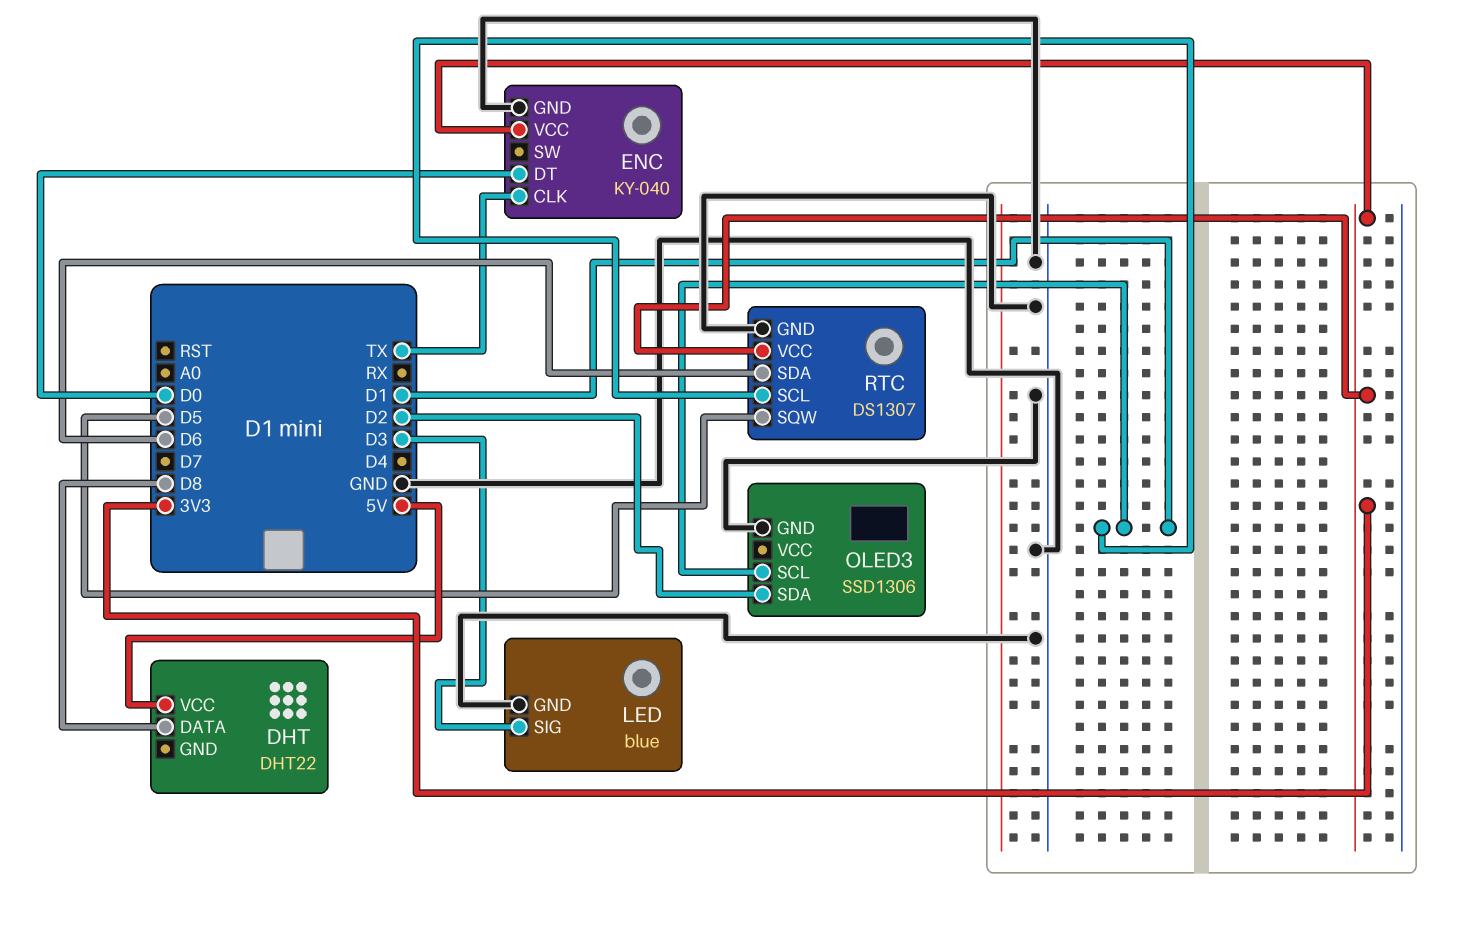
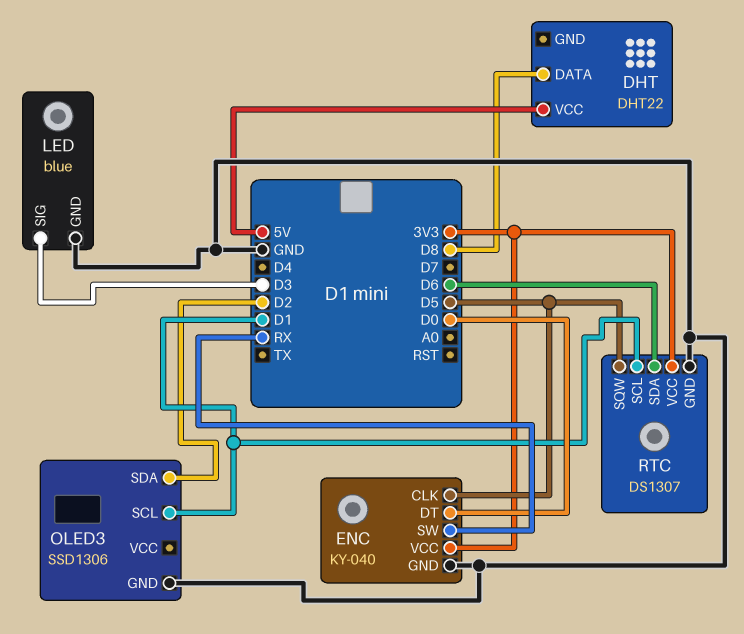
ENC pin CLK: TX -> D5
ENC pin SW: none -> RX

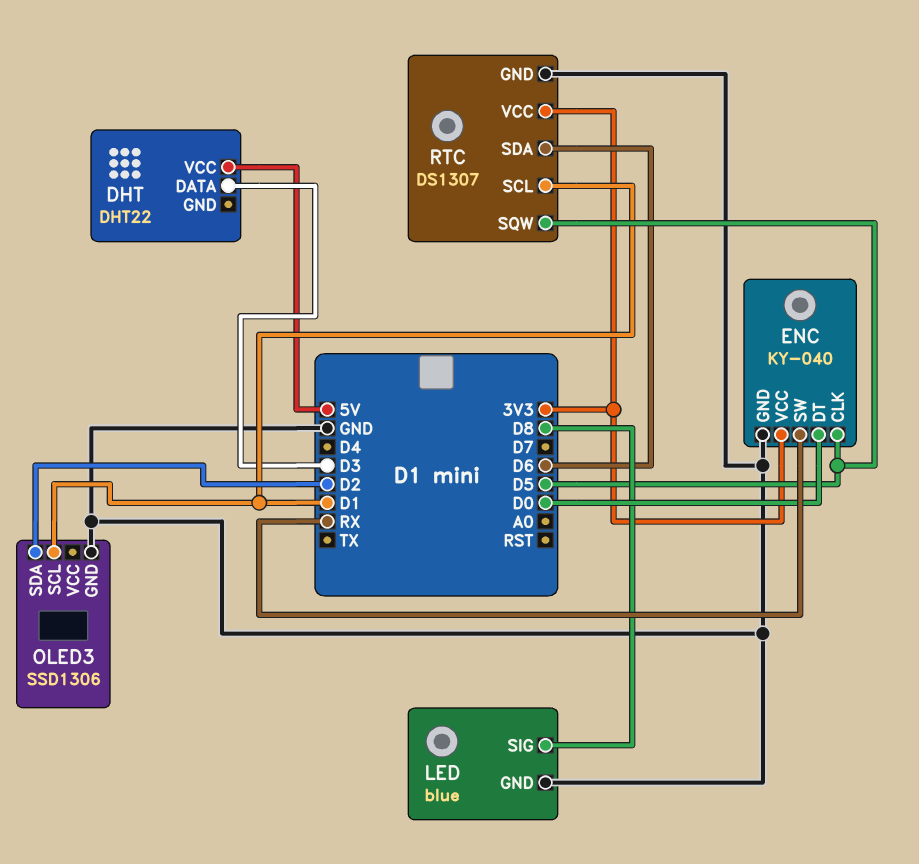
DHT pin DATA: D8 -> D3
LED pin SIG: D3 -> D8

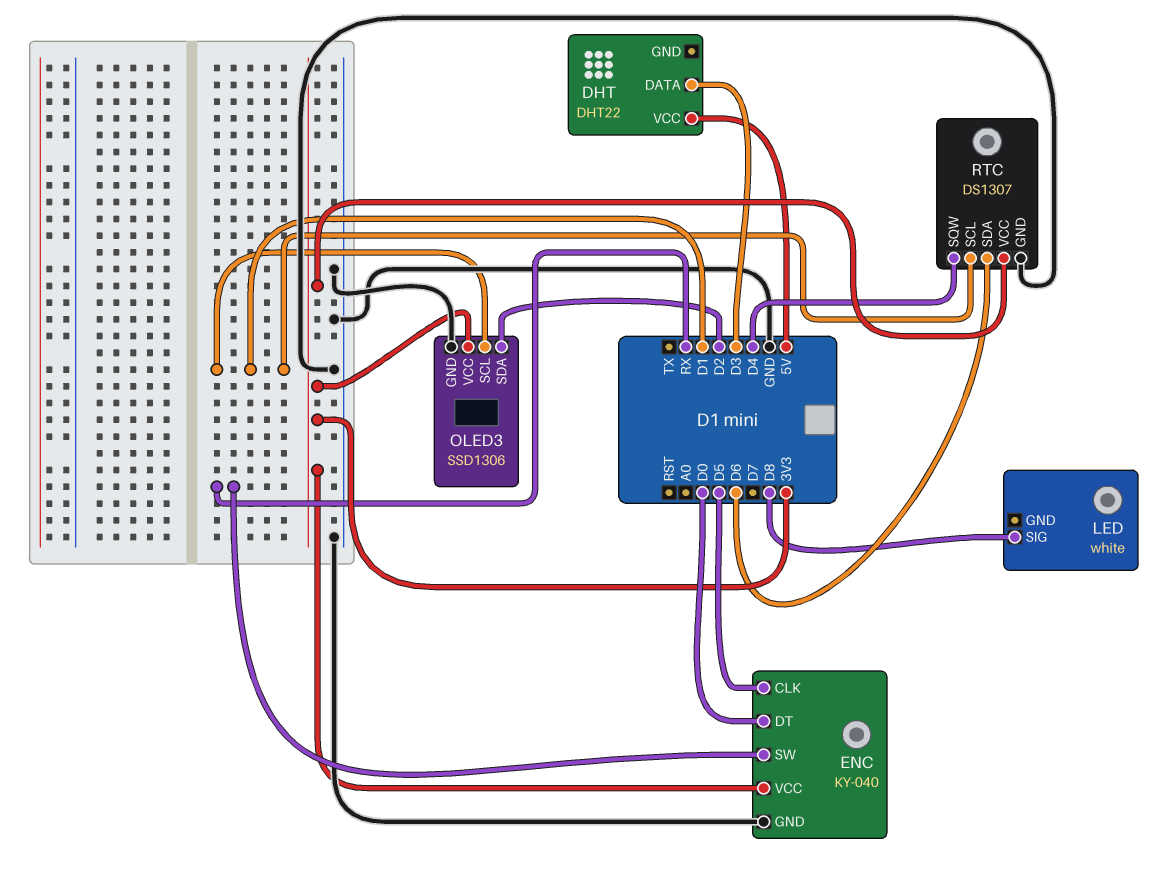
LED: blue -> white
LED pin GND: GND -> none
OLED3 pin VCC: none -> 3V3
RTC pin SQW: D5 -> D4

